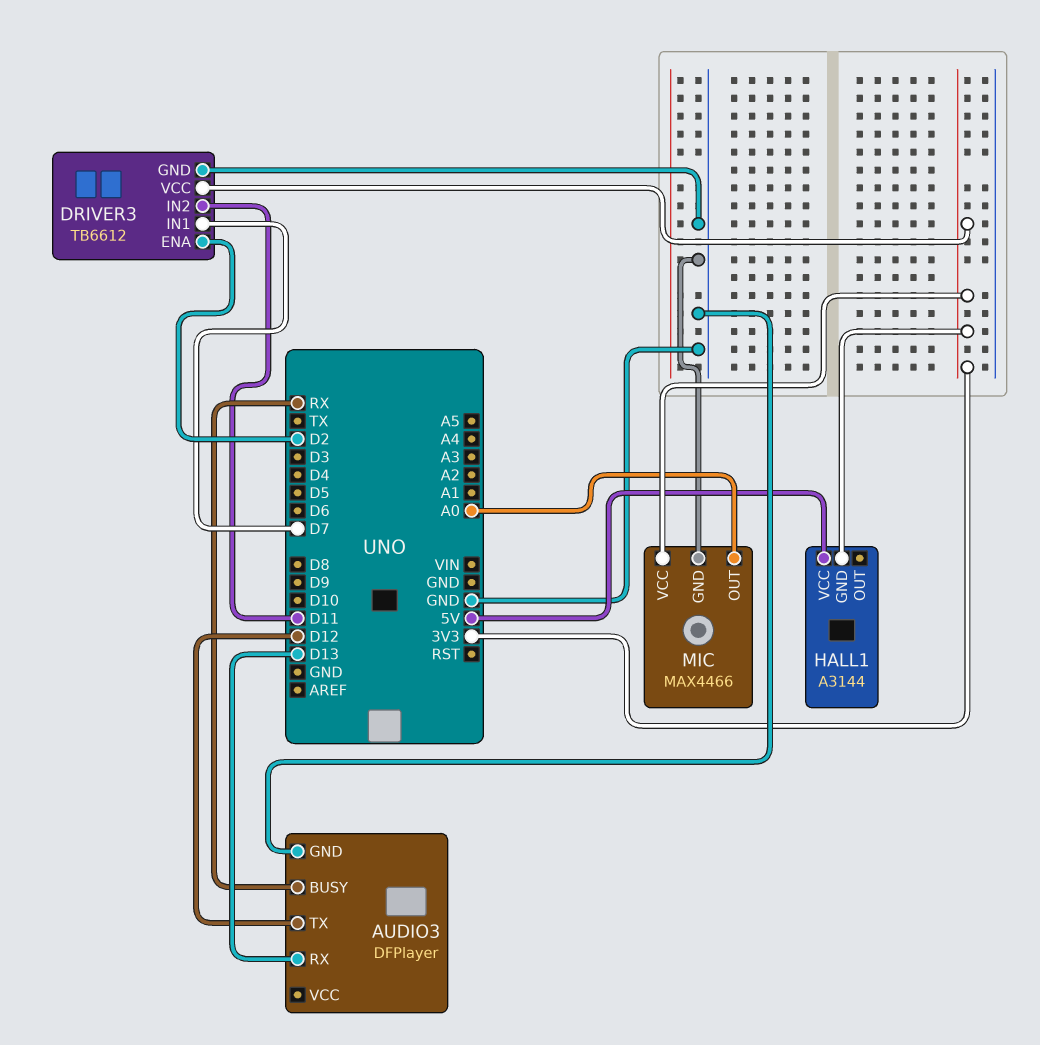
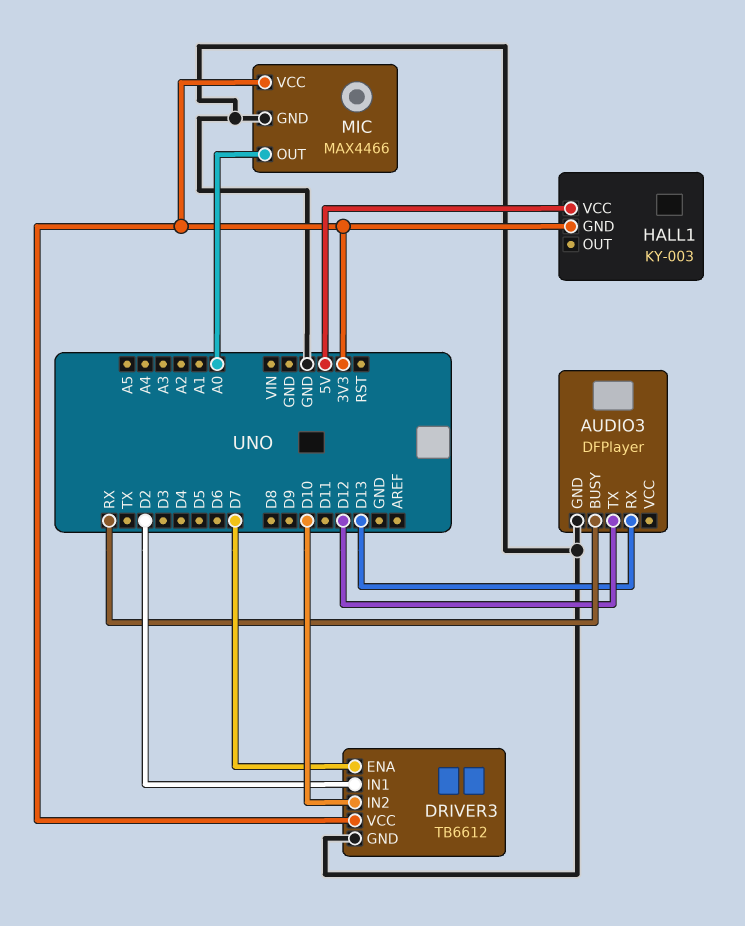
DRIVER3 pin ENA: D2 -> D7
DRIVER3 pin IN1: D7 -> D2
DRIVER3 pin IN2: D11 -> D10
HALL1: A3144 -> KY-003

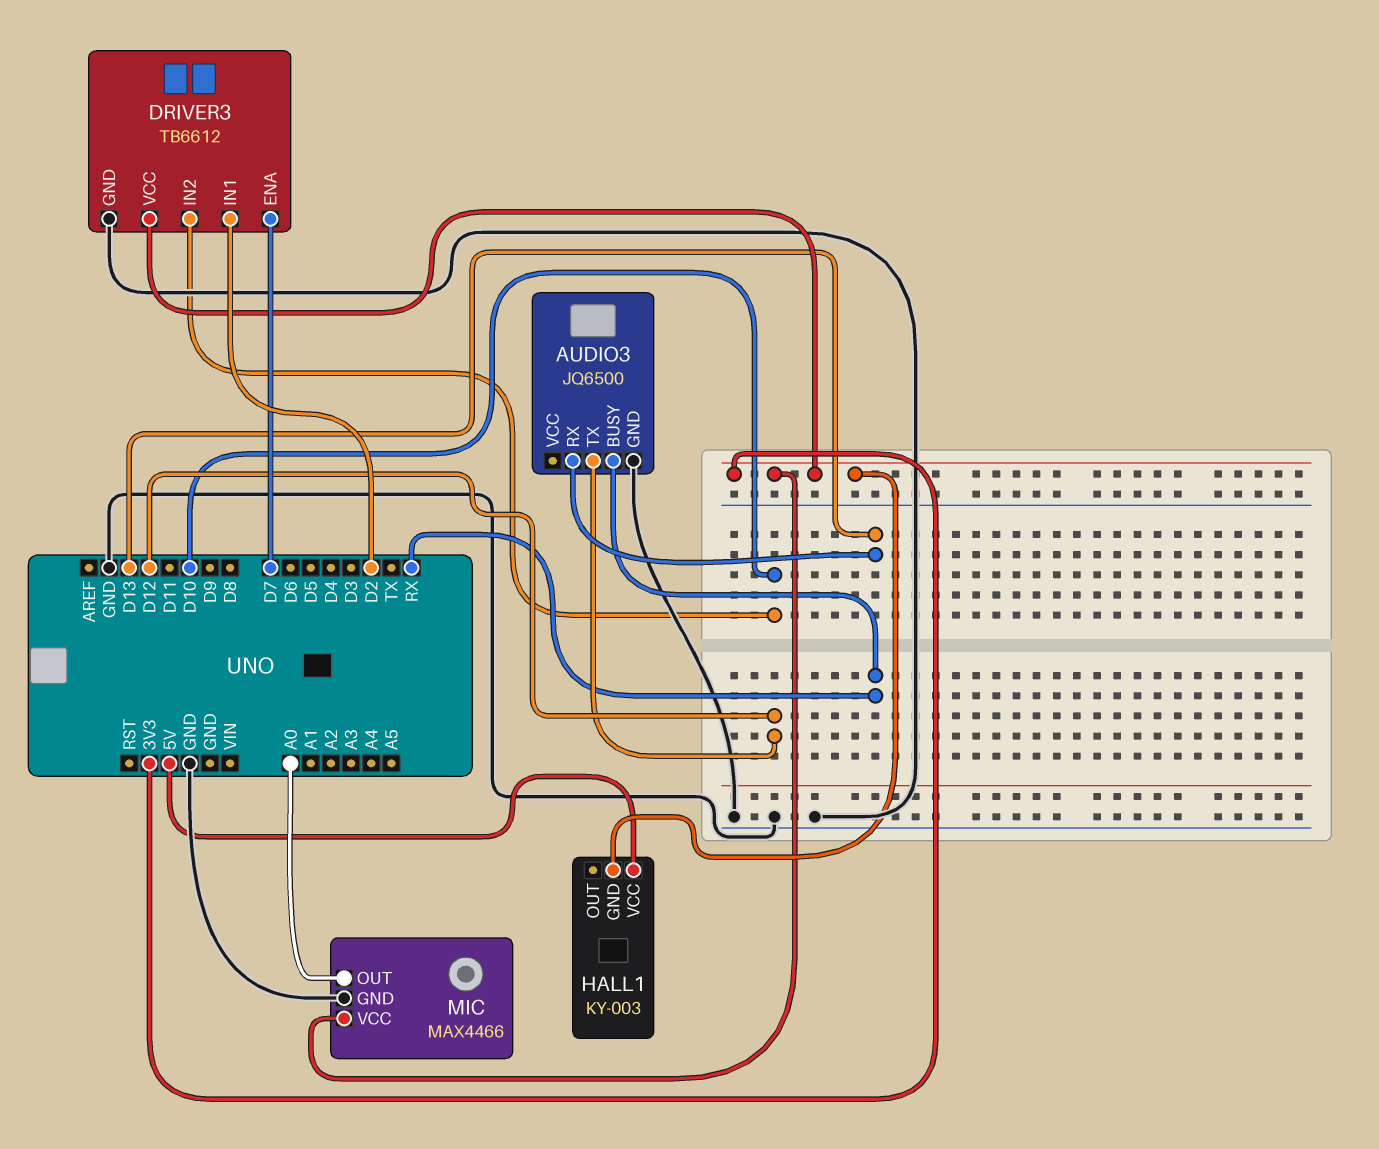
AUDIO3: DFPlayer -> JQ6500

